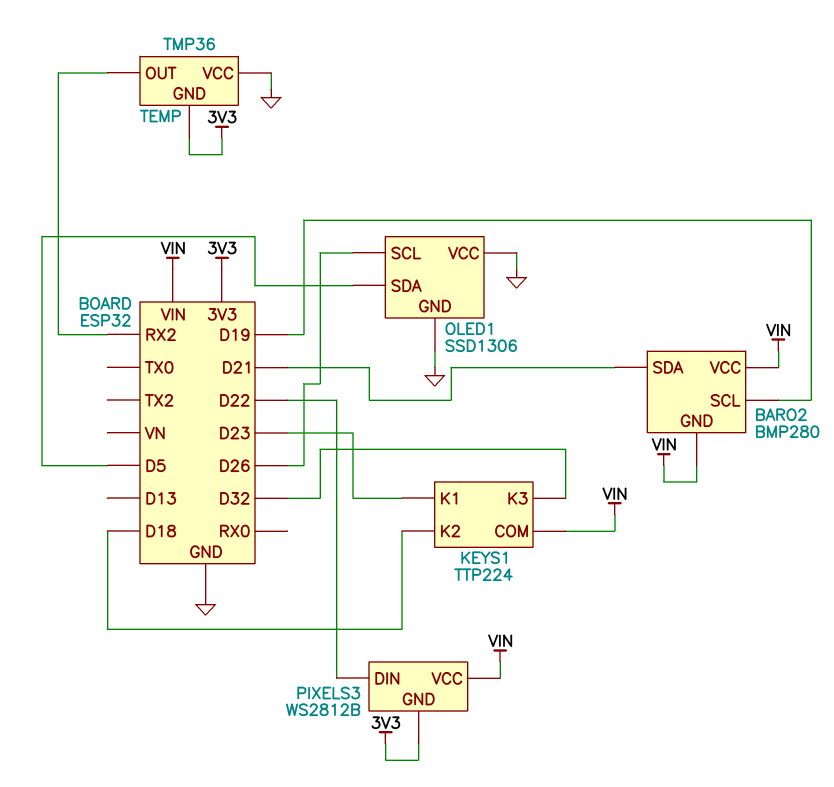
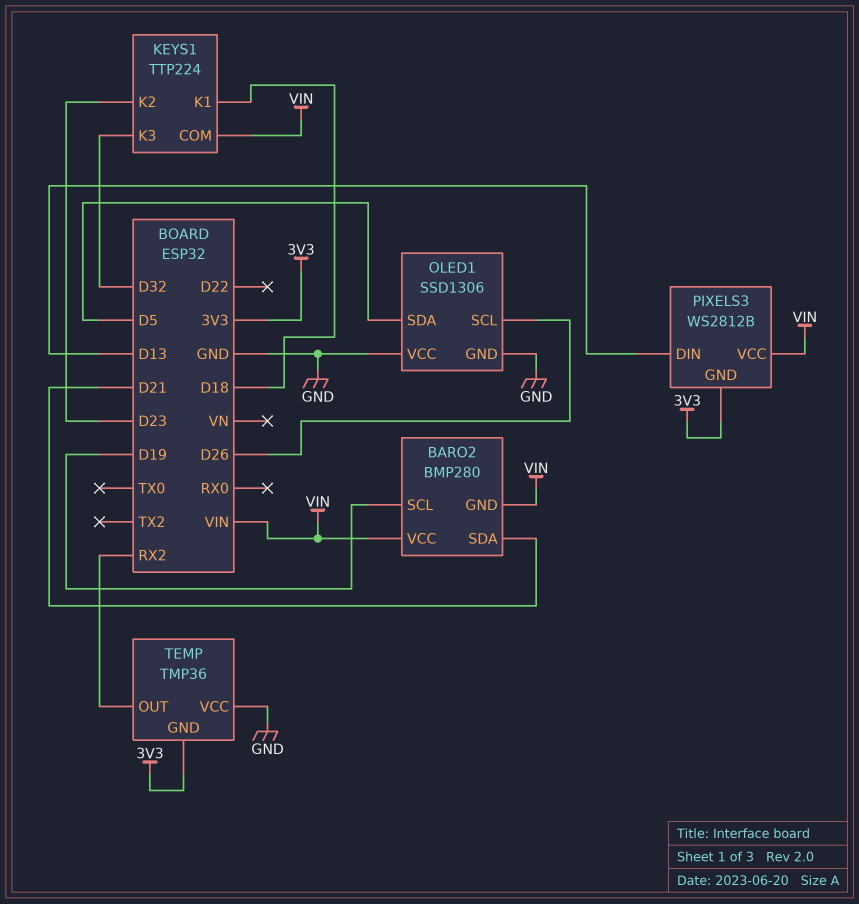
KEYS1 pin K1: D23 -> D18
KEYS1 pin K2: D18 -> D23
PIXELS3 pin DIN: D22 -> D13

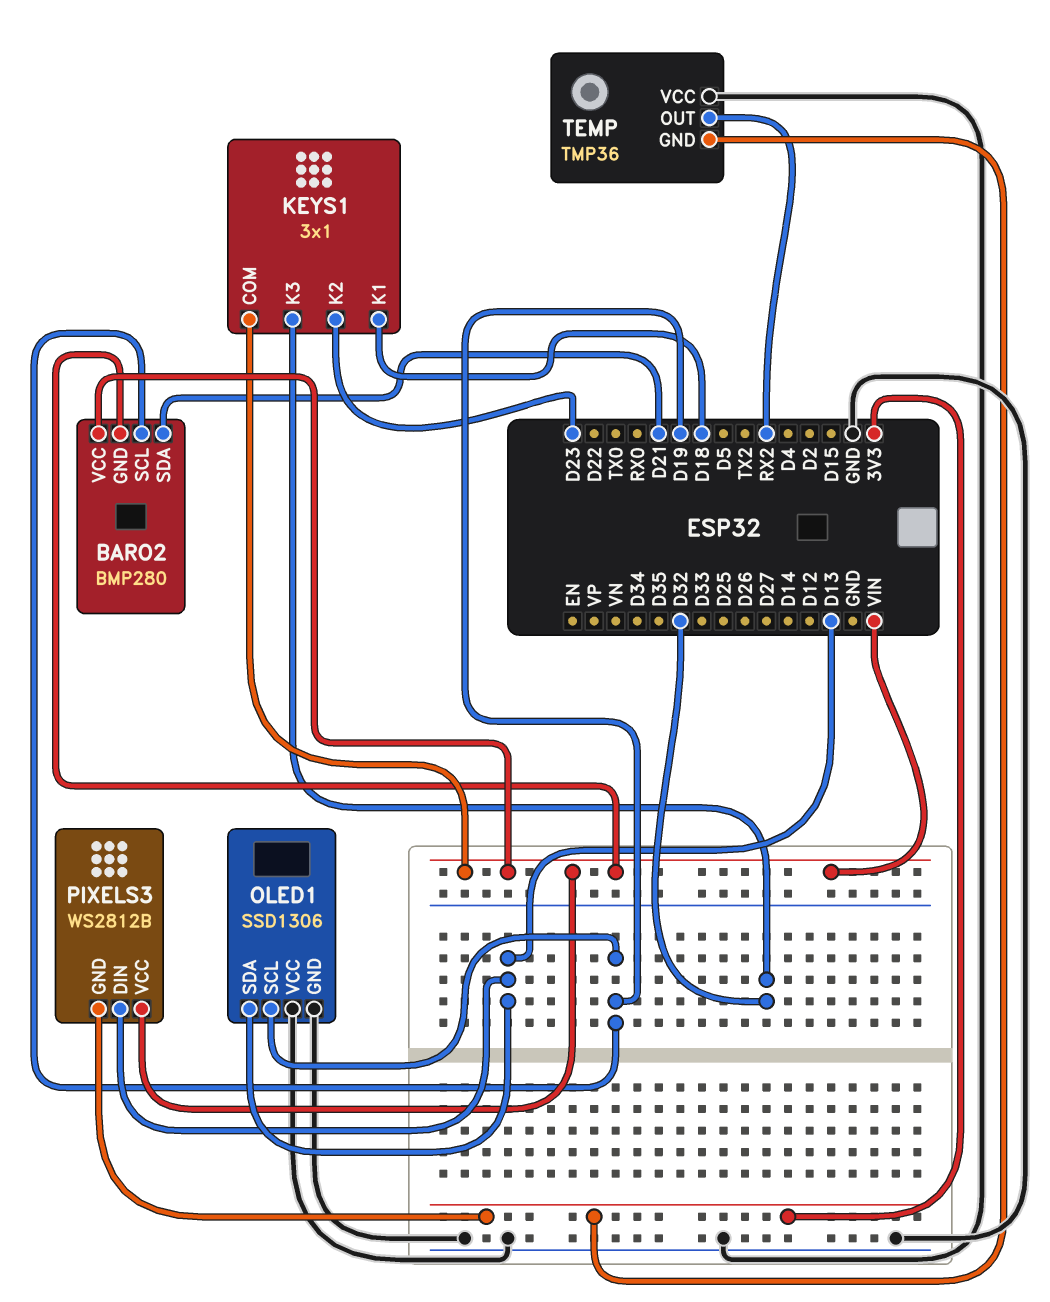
KEYS1: TTP224 -> 3x1
OLED1 pin SCL: D26 -> D19
OLED1 pin SDA: D5 -> D13

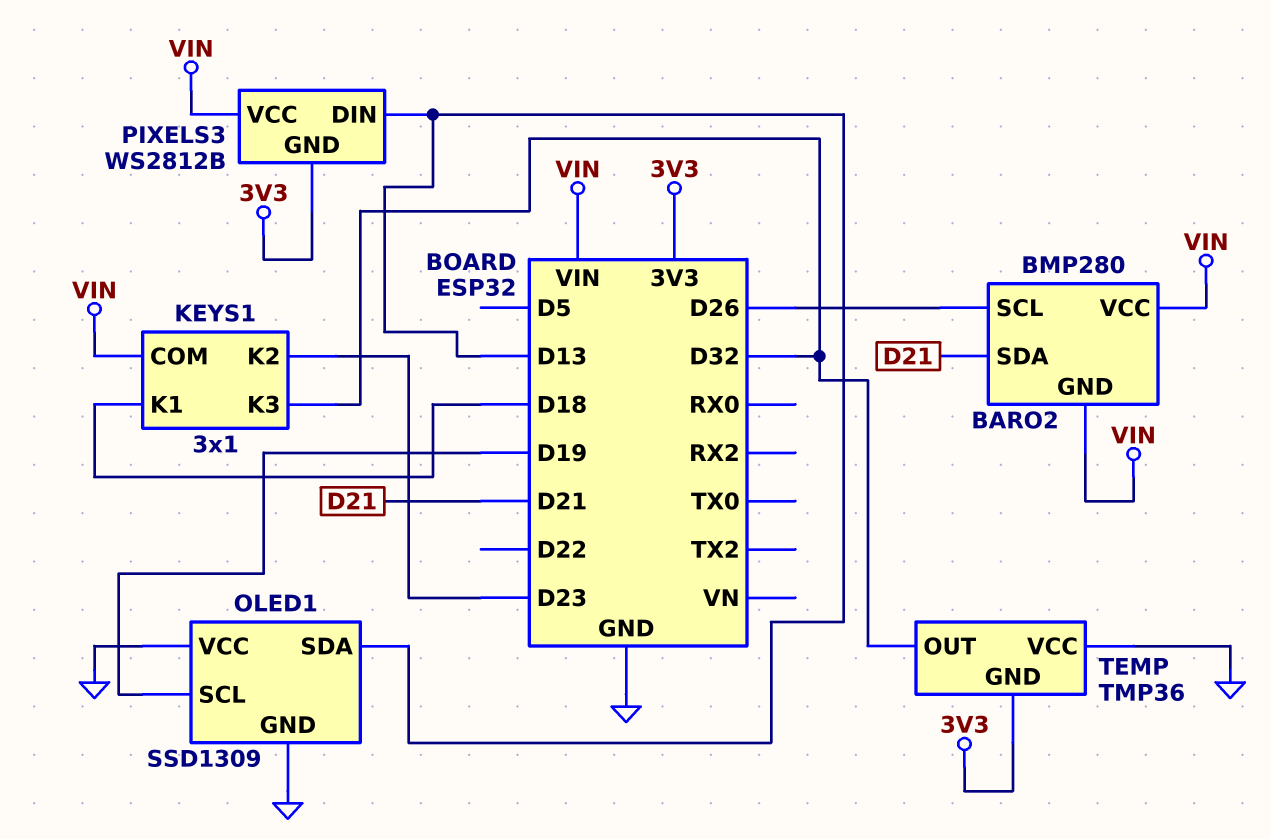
BARO2 pin SCL: D19 -> D26
OLED1: SSD1306 -> SSD1309
TEMP pin OUT: RX2 -> D32

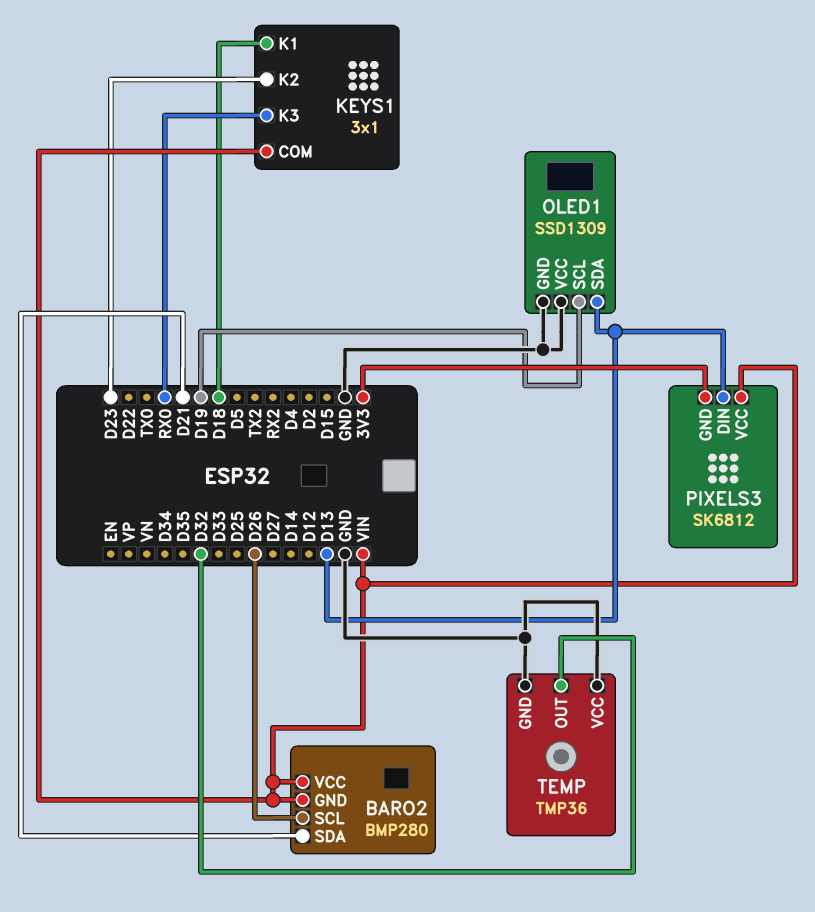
KEYS1 pin K3: D32 -> RX0
PIXELS3: WS2812B -> SK6812
TEMP pin GND: 3V3 -> GND

